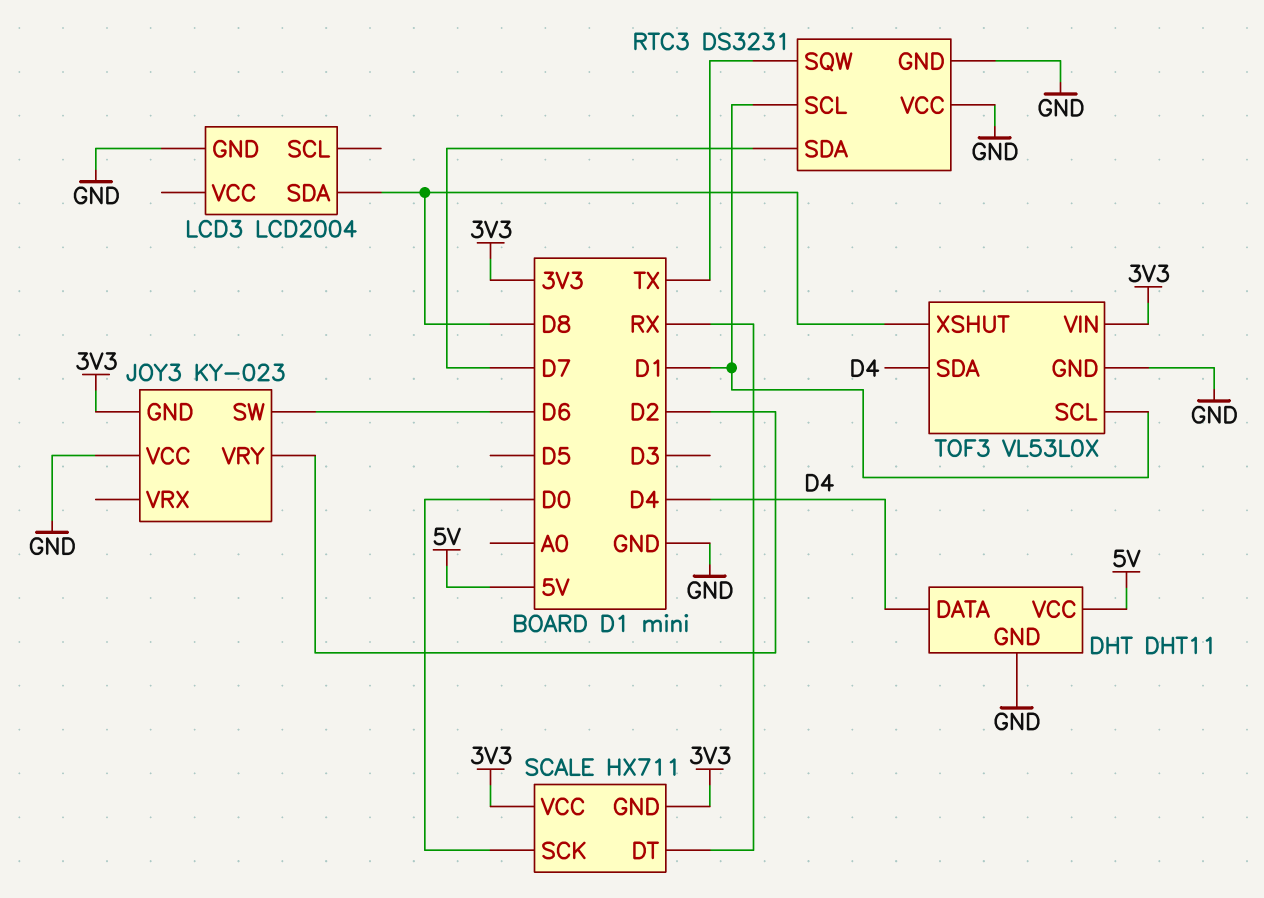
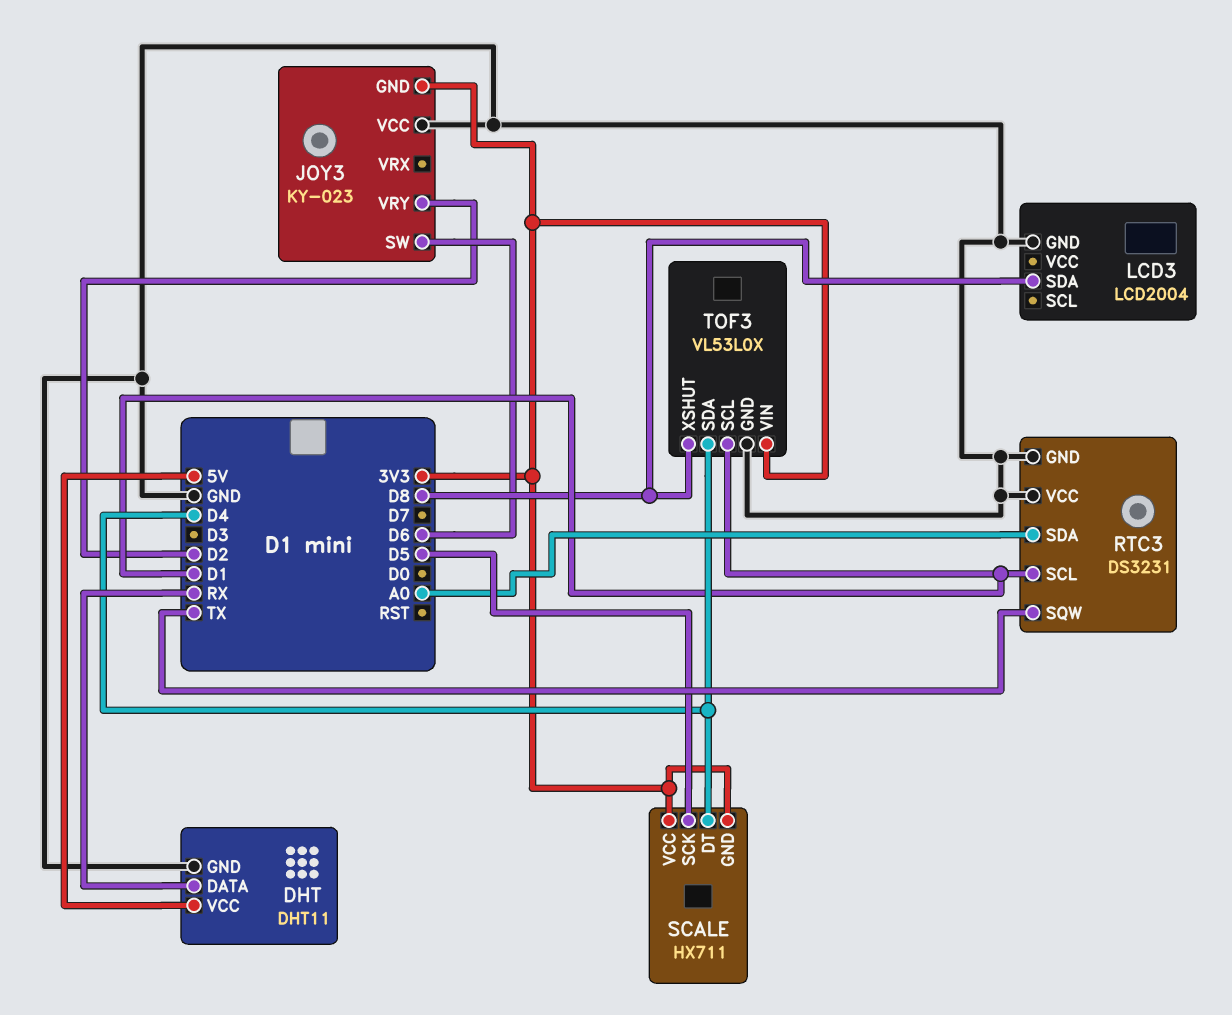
DHT pin DATA: D4 -> RX
RTC3 pin SDA: D7 -> A0
SCALE pin DT: RX -> D4
SCALE pin SCK: D0 -> D5

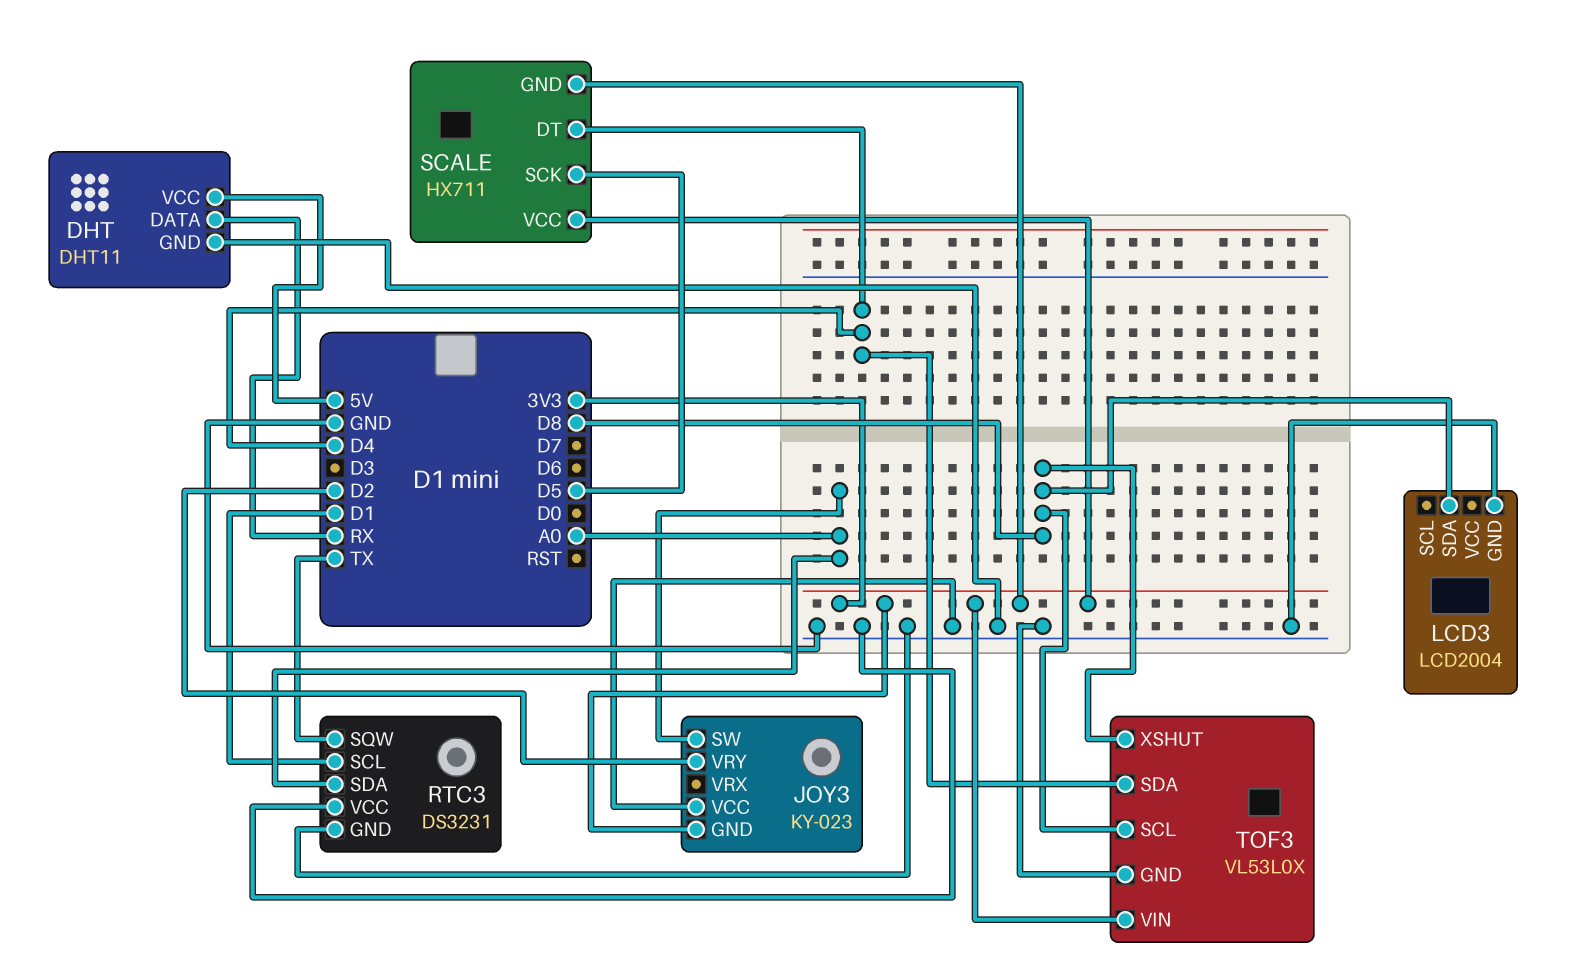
JOY3 pin SW: D6 -> A0
TOF3 pin SCL: D1 -> D8

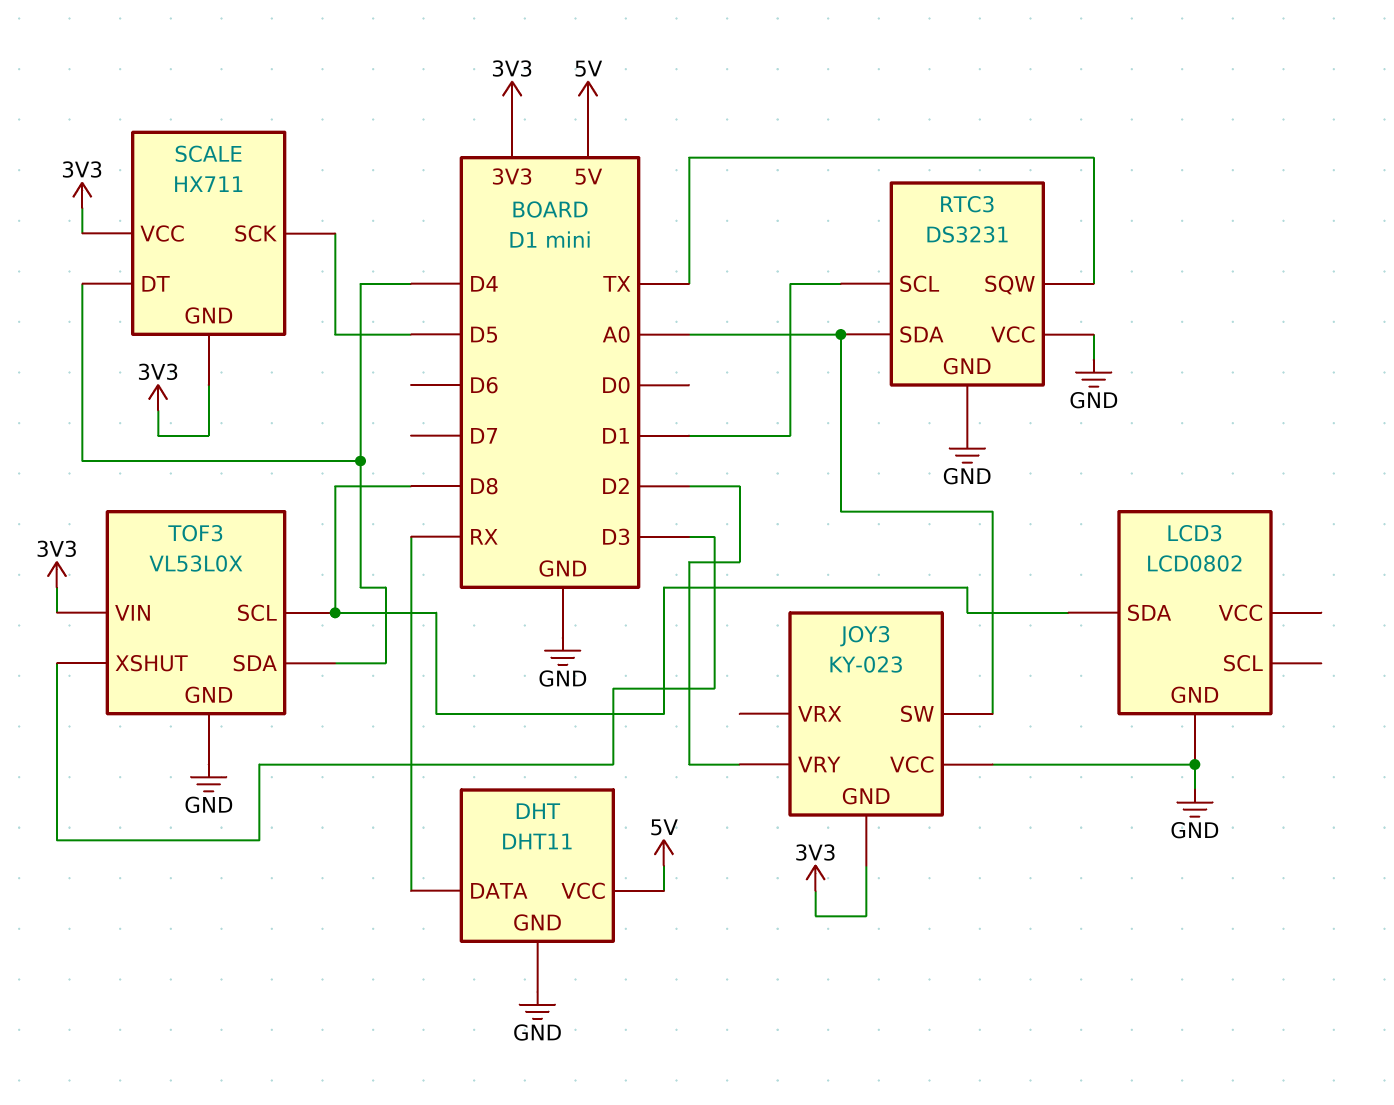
LCD3: LCD2004 -> LCD0802
TOF3 pin XSHUT: D8 -> D3

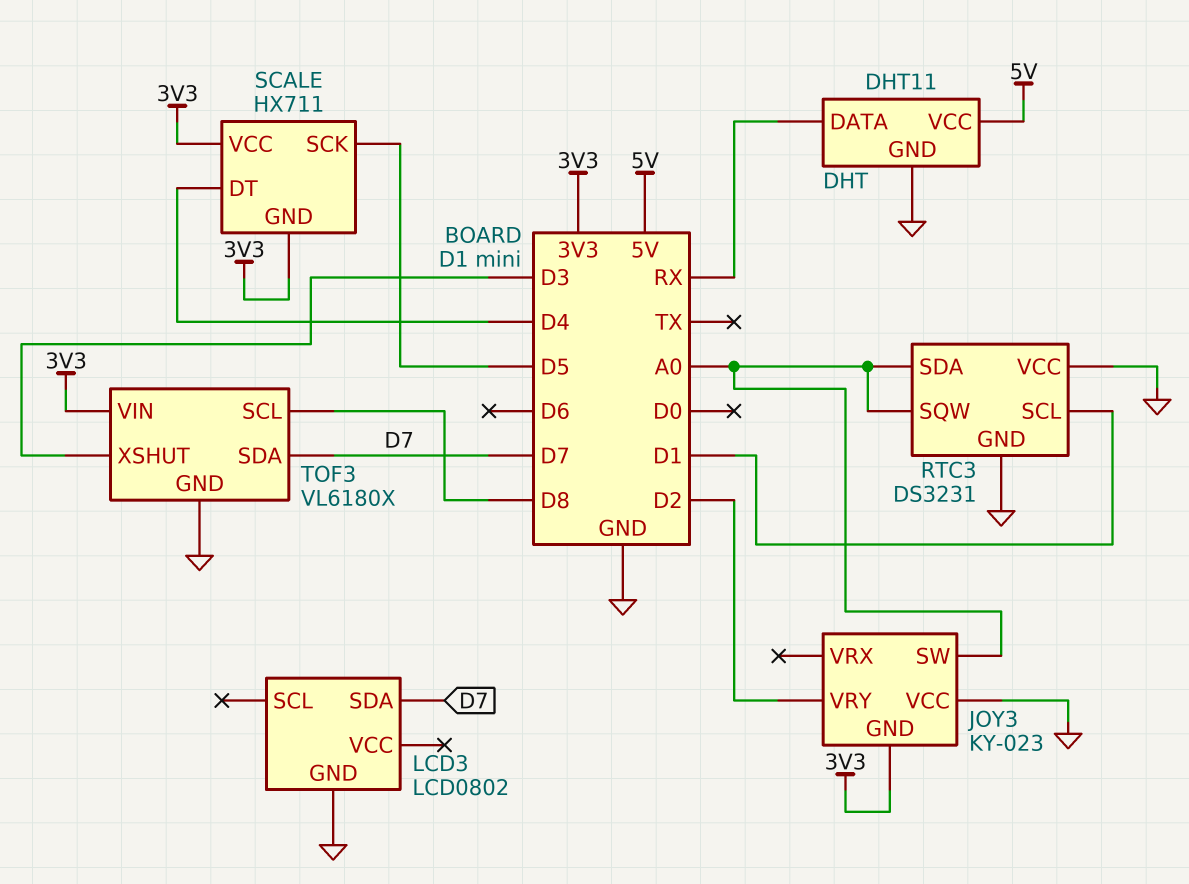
LCD3 pin SDA: D8 -> D7
RTC3 pin SQW: TX -> A0
TOF3: VL53L0X -> VL6180X
TOF3 pin SDA: D4 -> D7

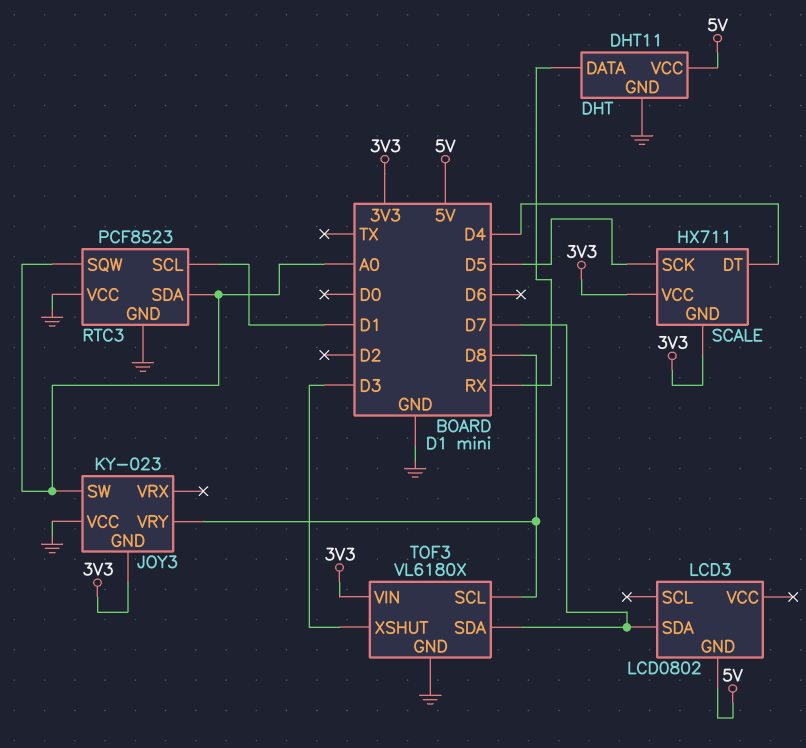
JOY3 pin VRY: D2 -> D8
LCD3 pin GND: GND -> 5V
RTC3: DS3231 -> PCF8523

